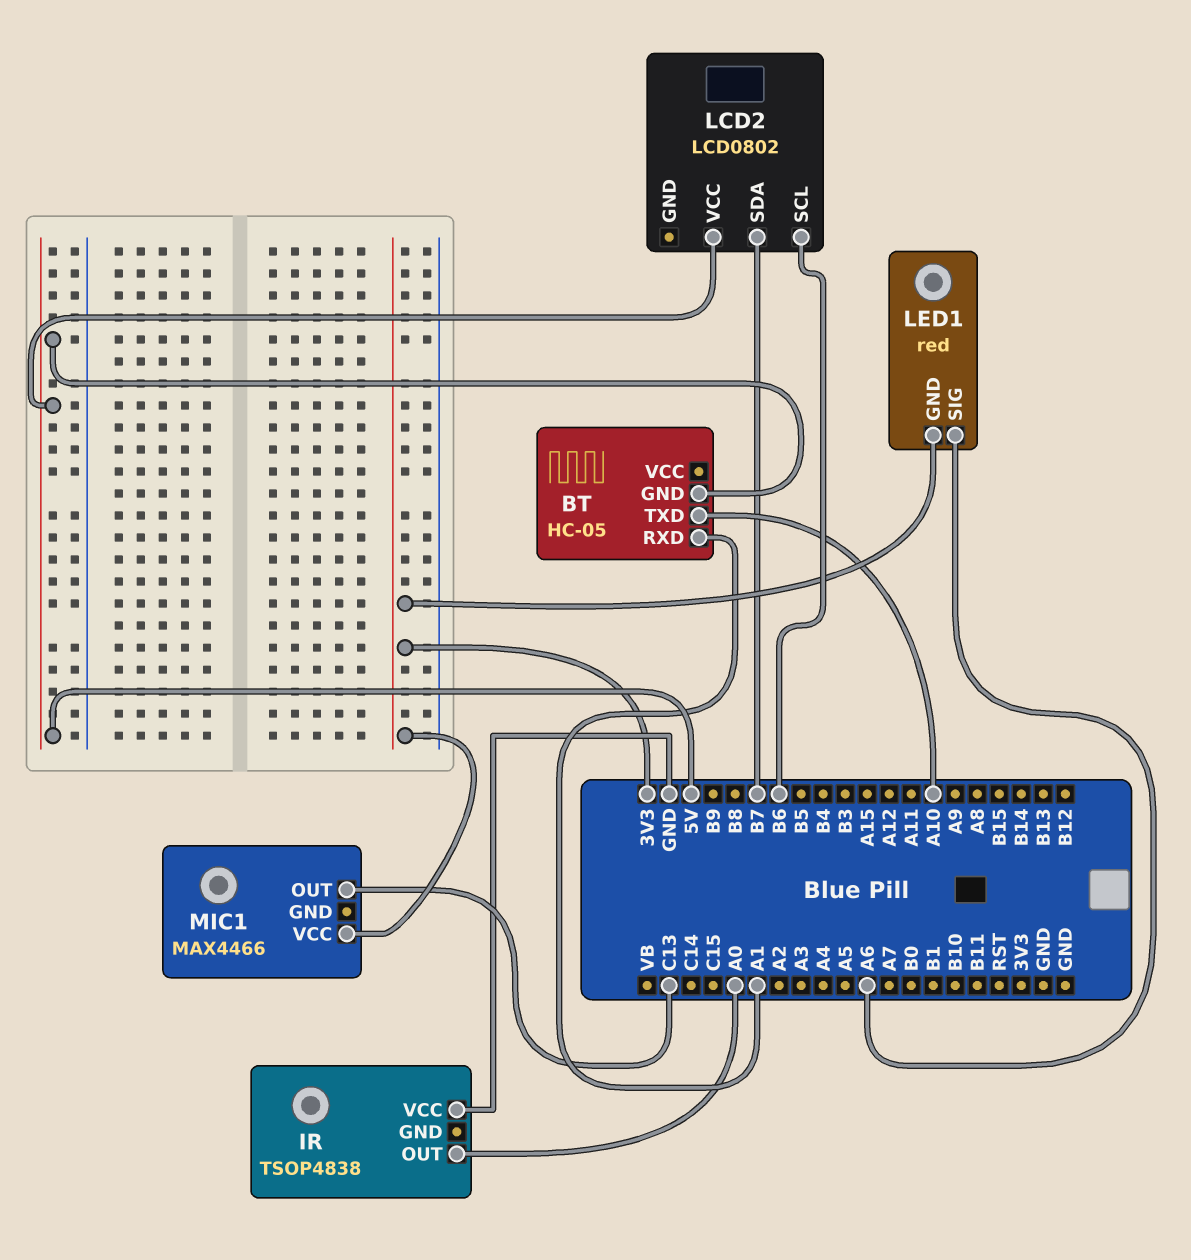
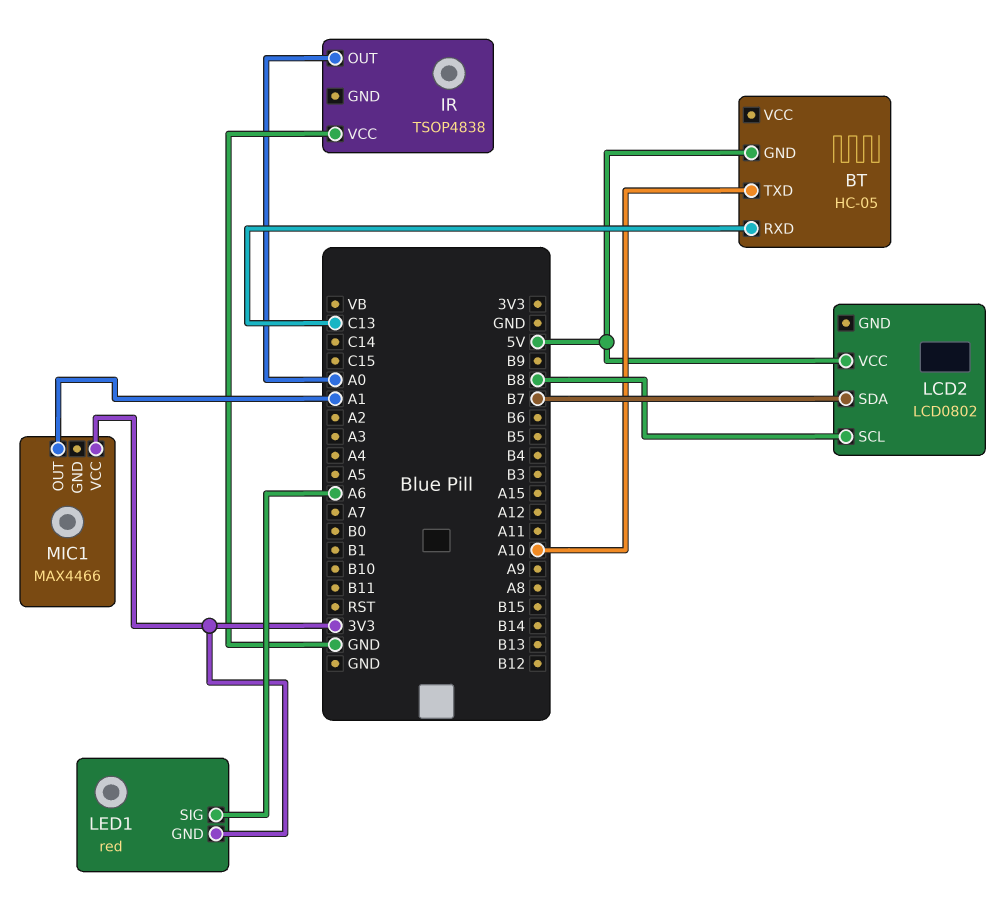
BT pin RXD: A1 -> C13
LCD2 pin SCL: B6 -> B8
MIC1 pin OUT: C13 -> A1

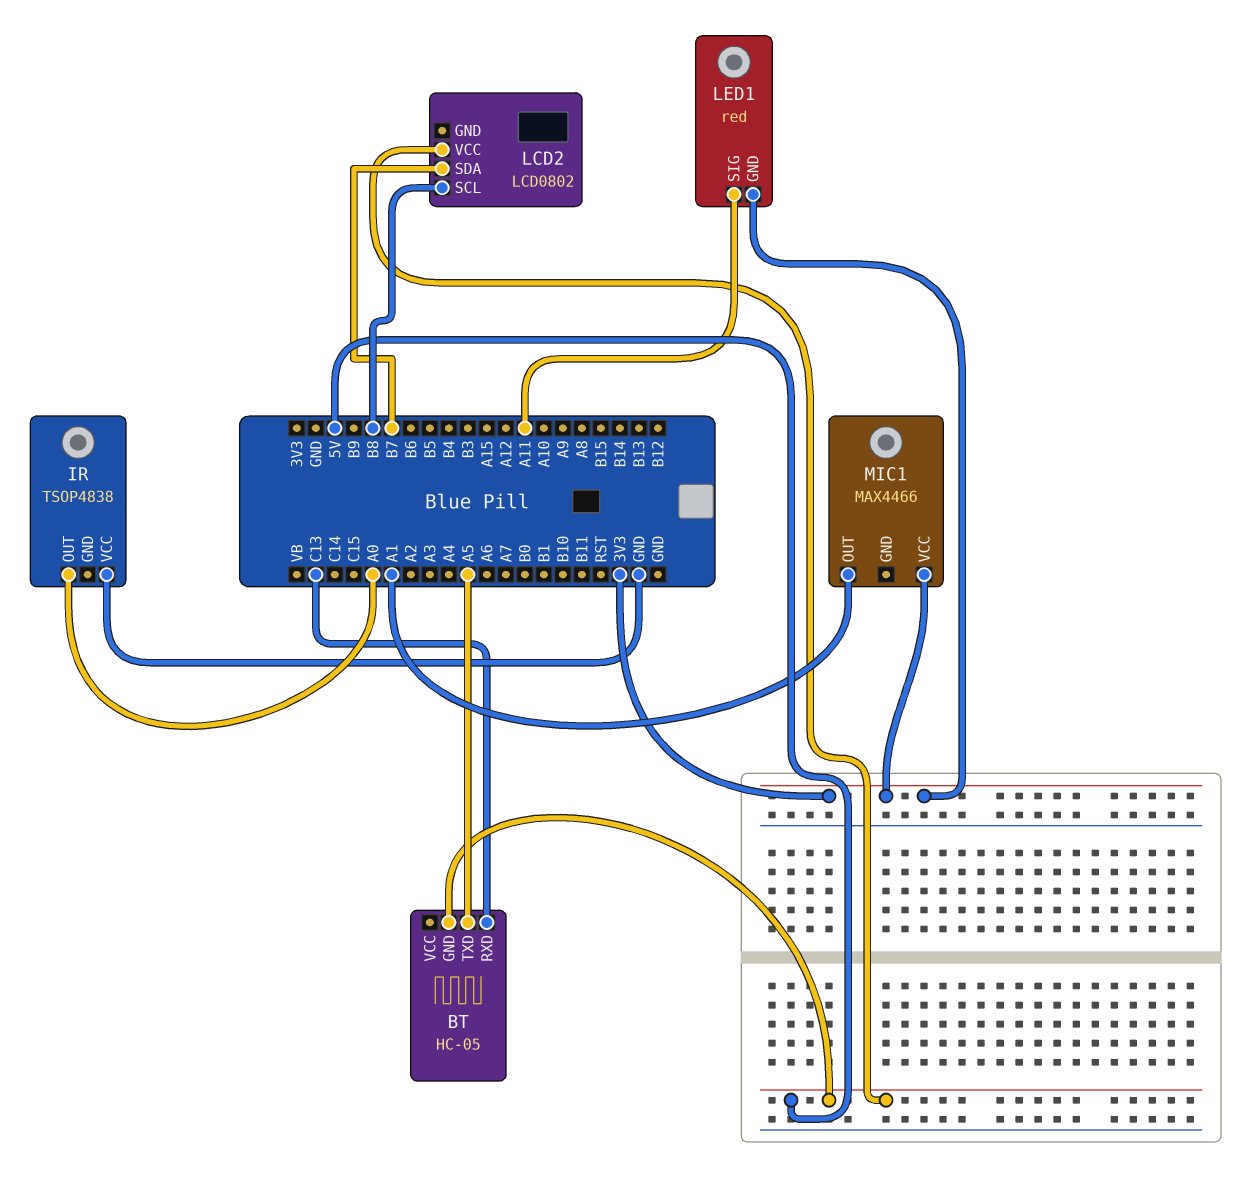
BT pin TXD: A10 -> A5
LED1 pin SIG: A6 -> A11

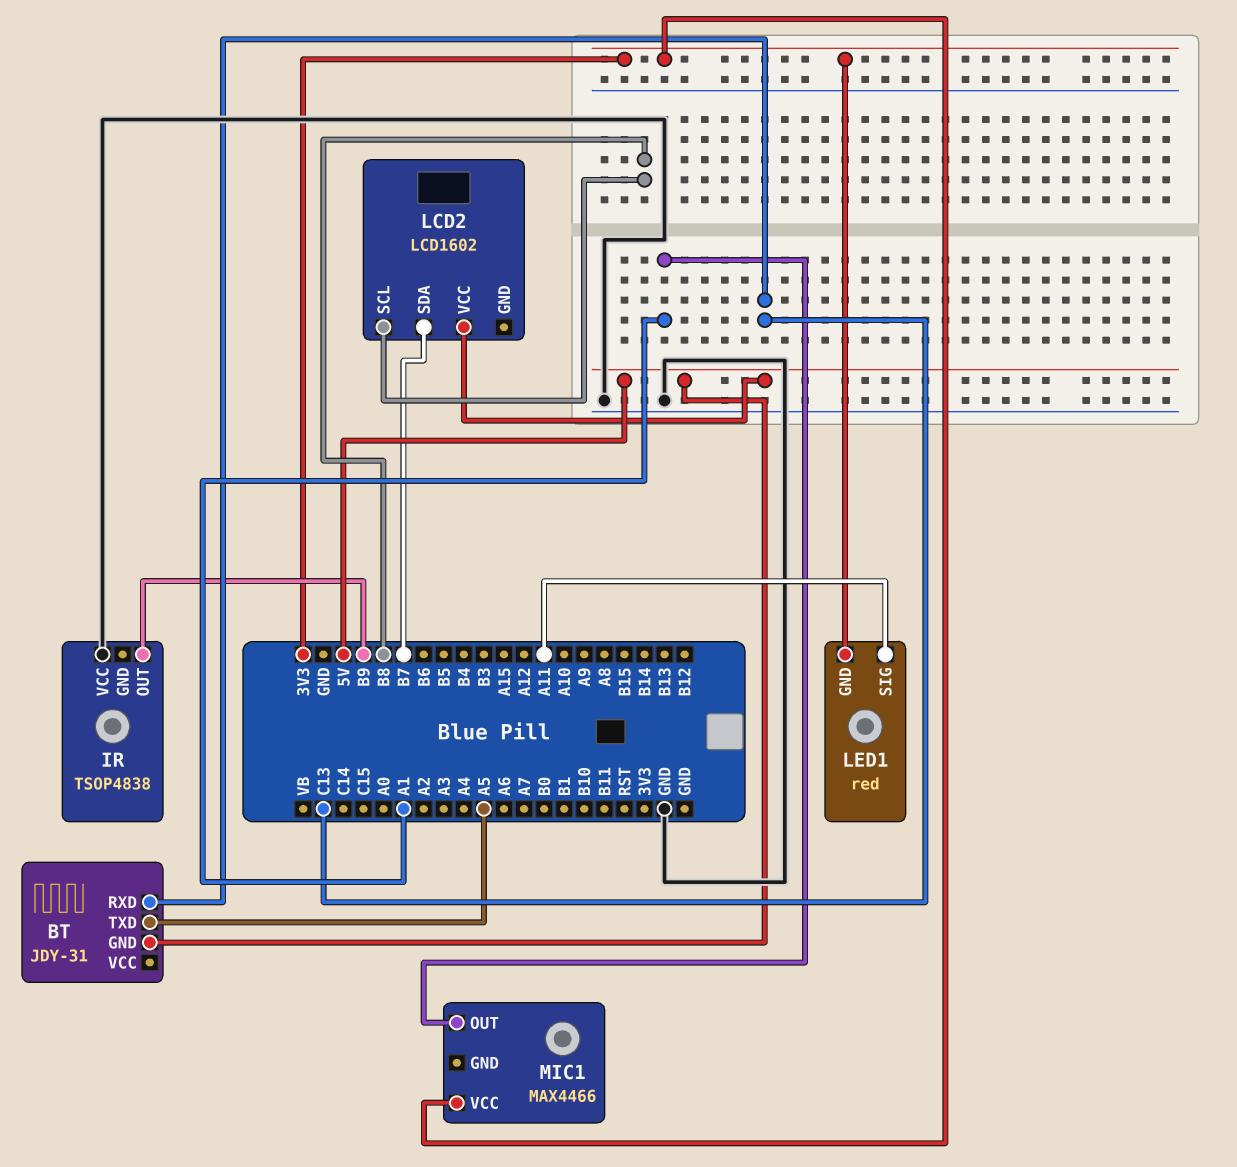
BT: HC-05 -> JDY-31
IR pin OUT: A0 -> B9
LCD2: LCD0802 -> LCD1602

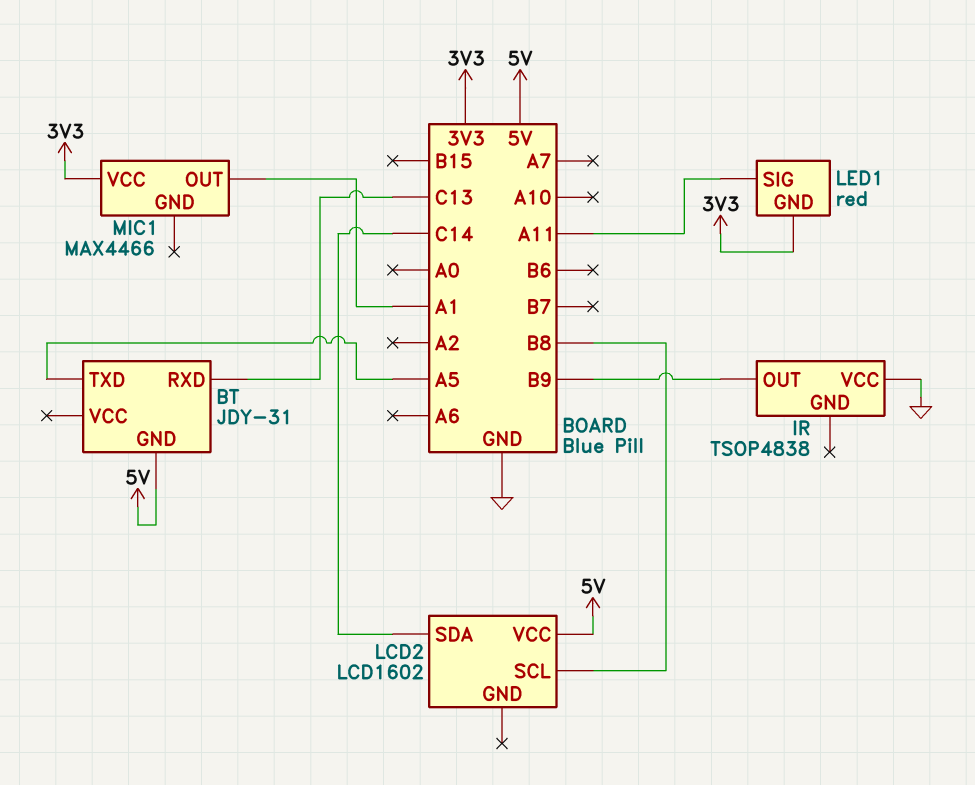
LCD2 pin SDA: B7 -> C14

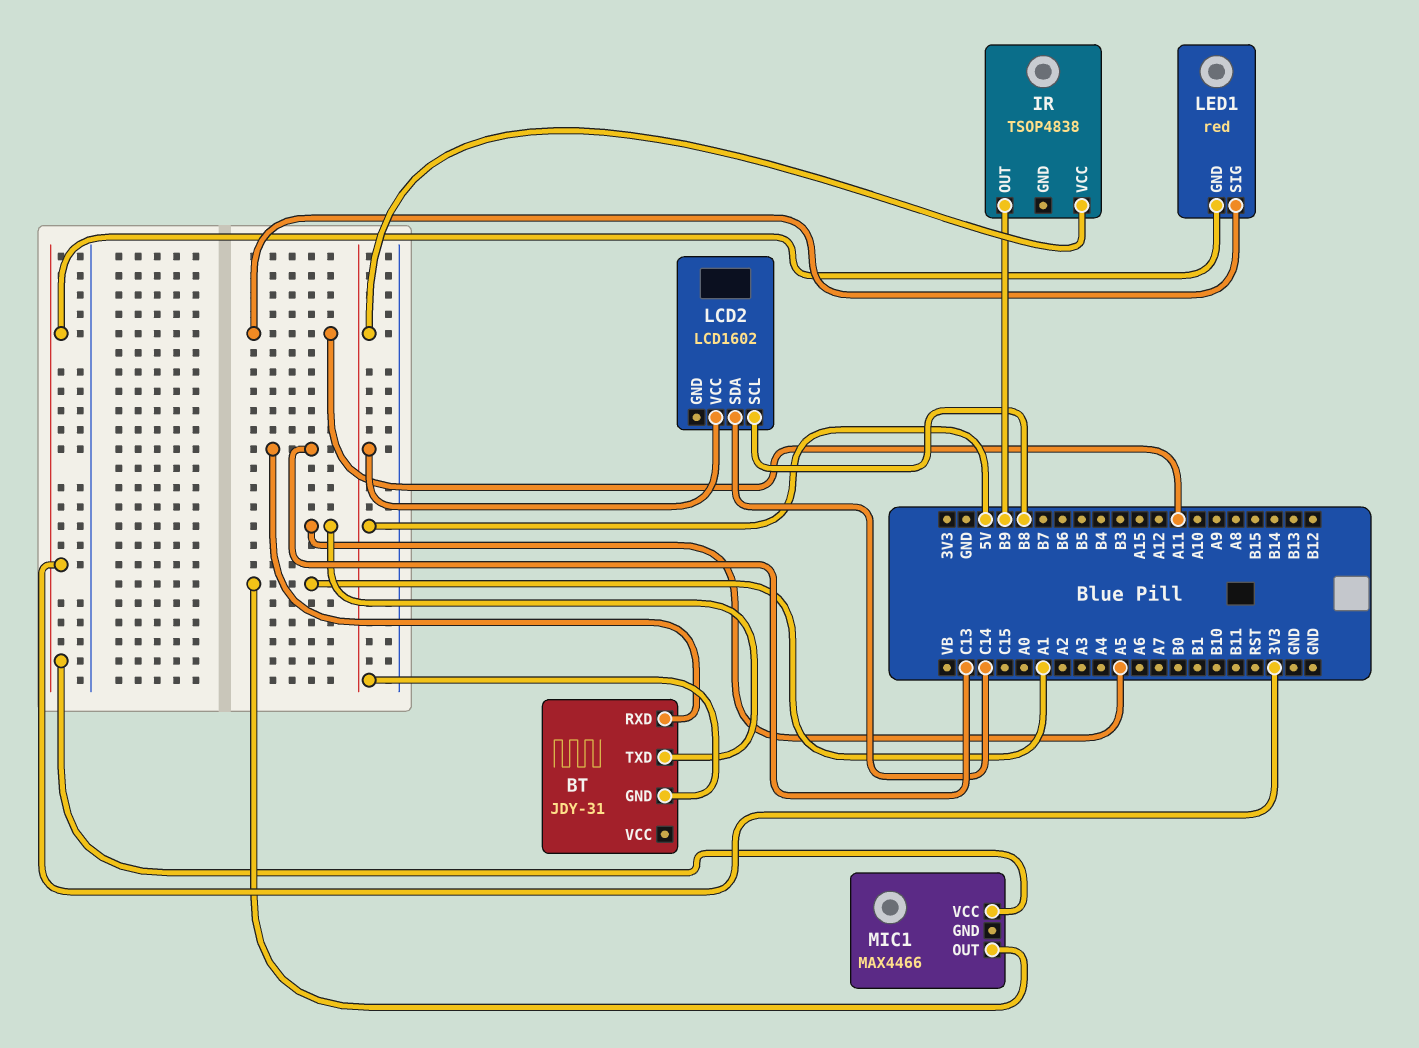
IR pin VCC: GND -> 5V

